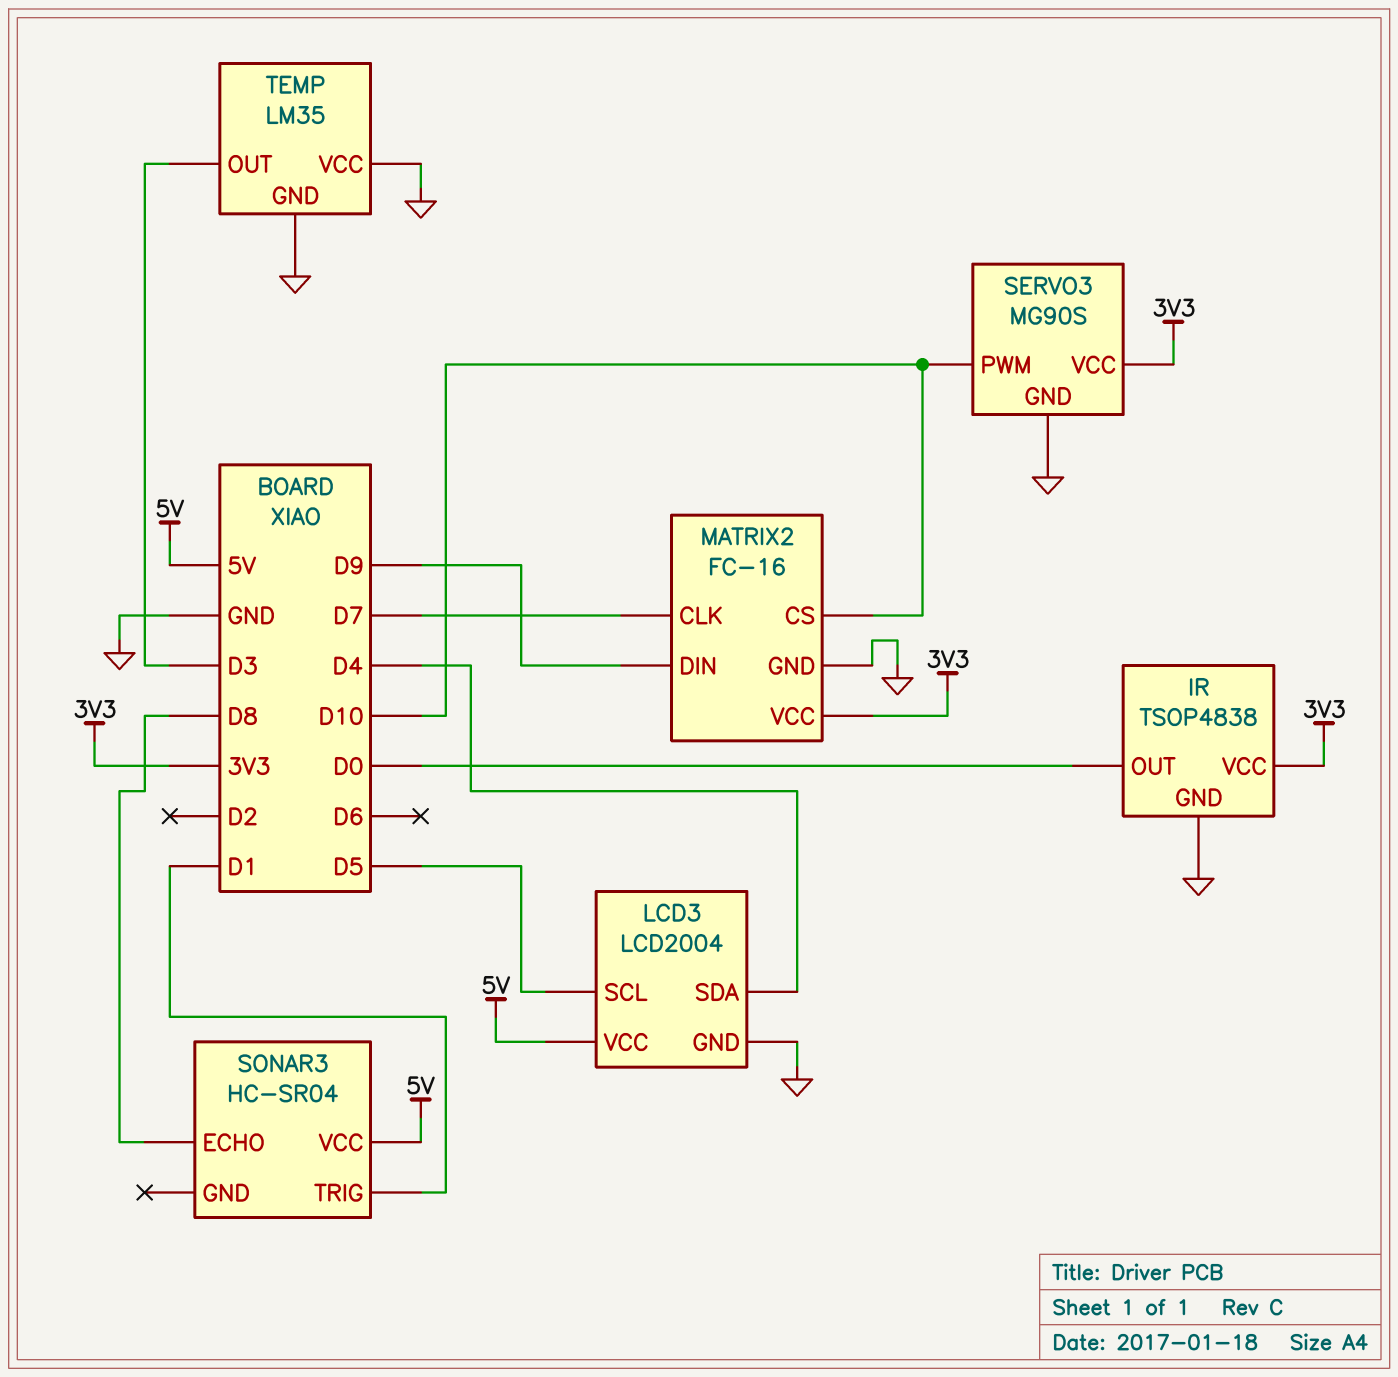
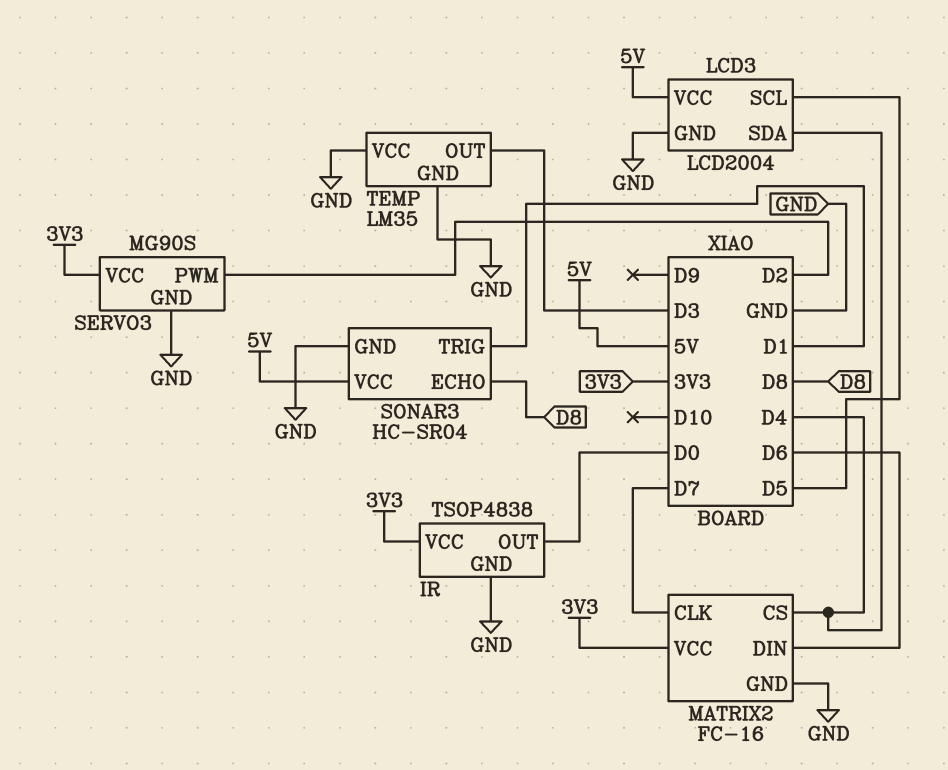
MATRIX2 pin CS: D10 -> D4
MATRIX2 pin DIN: D9 -> D6
SERVO3 pin PWM: D10 -> D2
SONAR3 pin GND: none -> GND

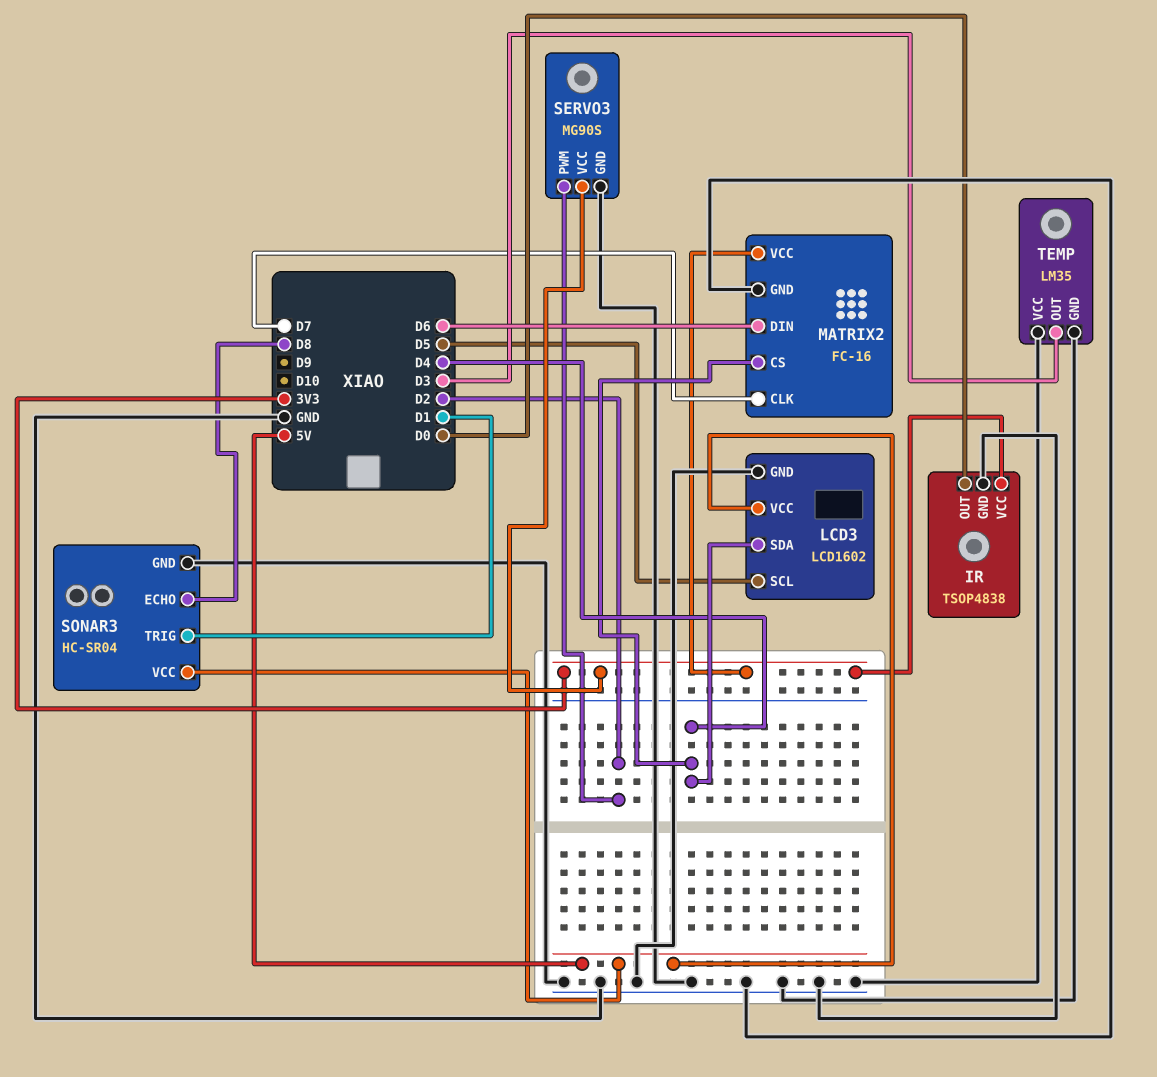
LCD3: LCD2004 -> LCD1602

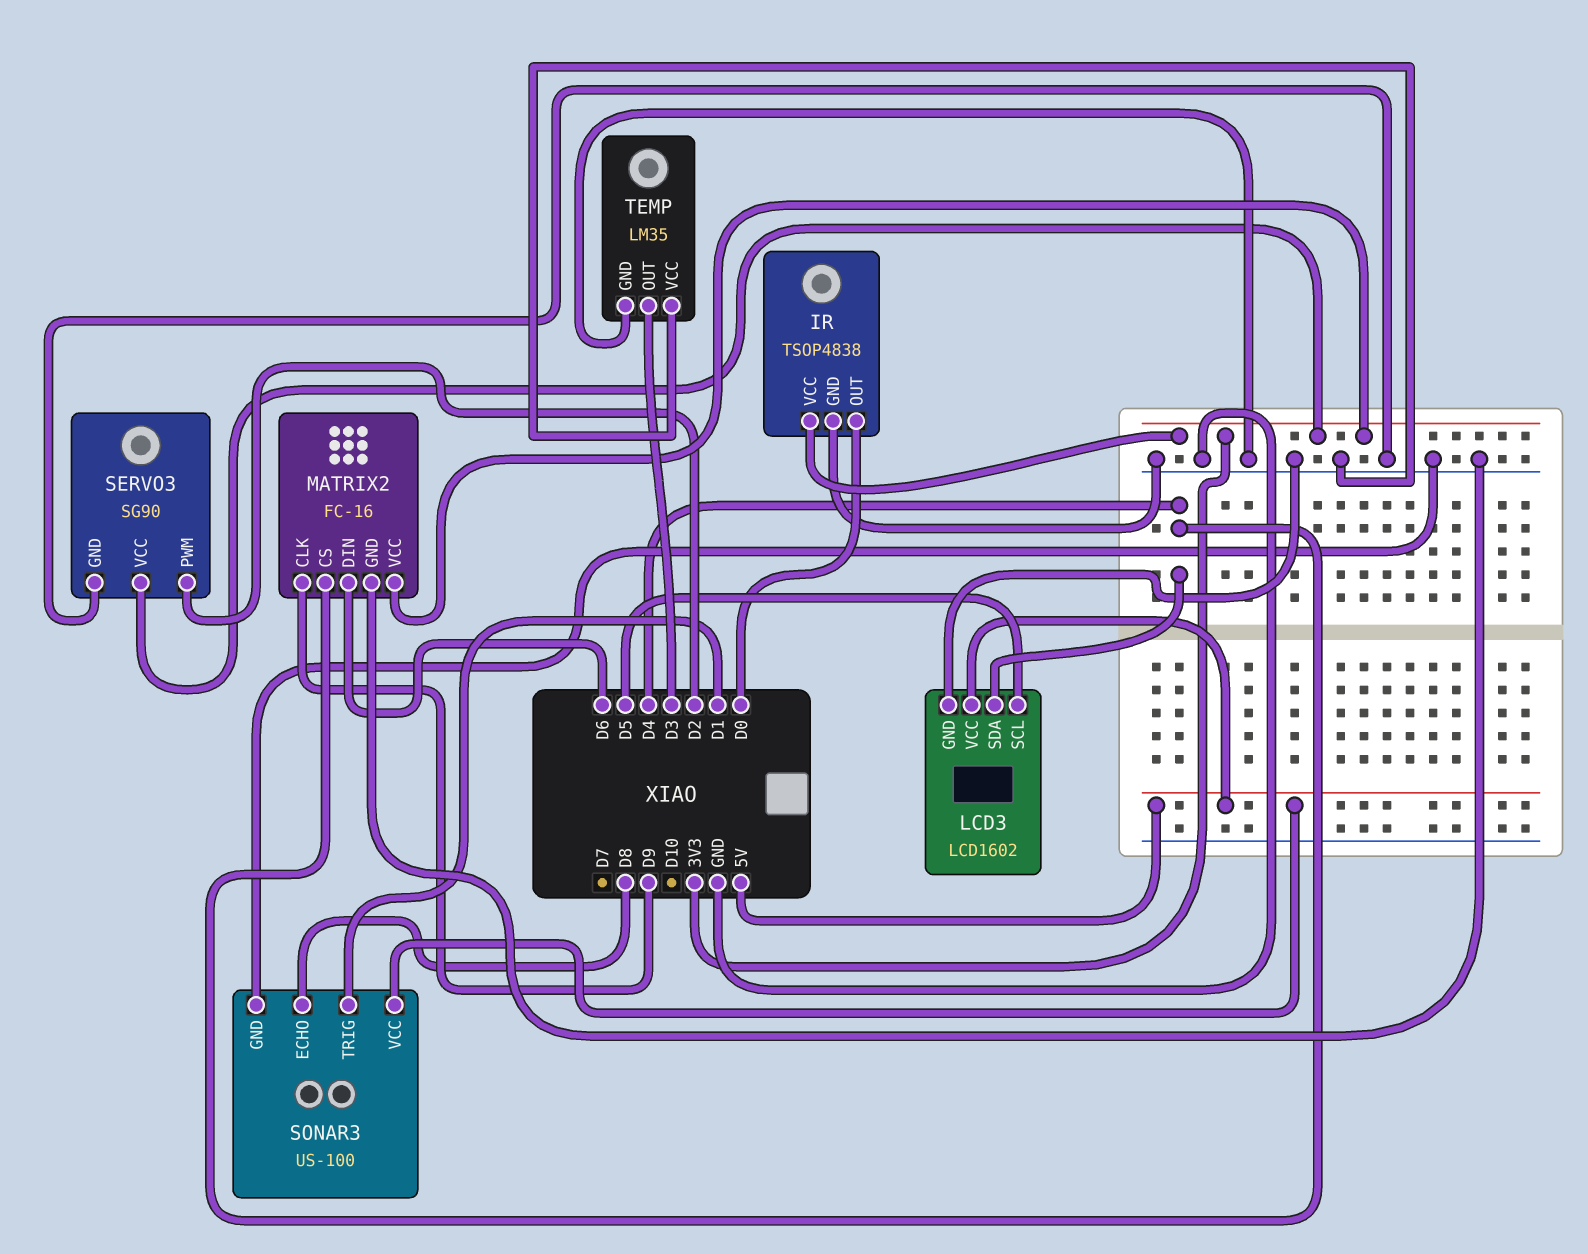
MATRIX2 pin CLK: D7 -> D9
SERVO3: MG90S -> SG90
SONAR3: HC-SR04 -> US-100

